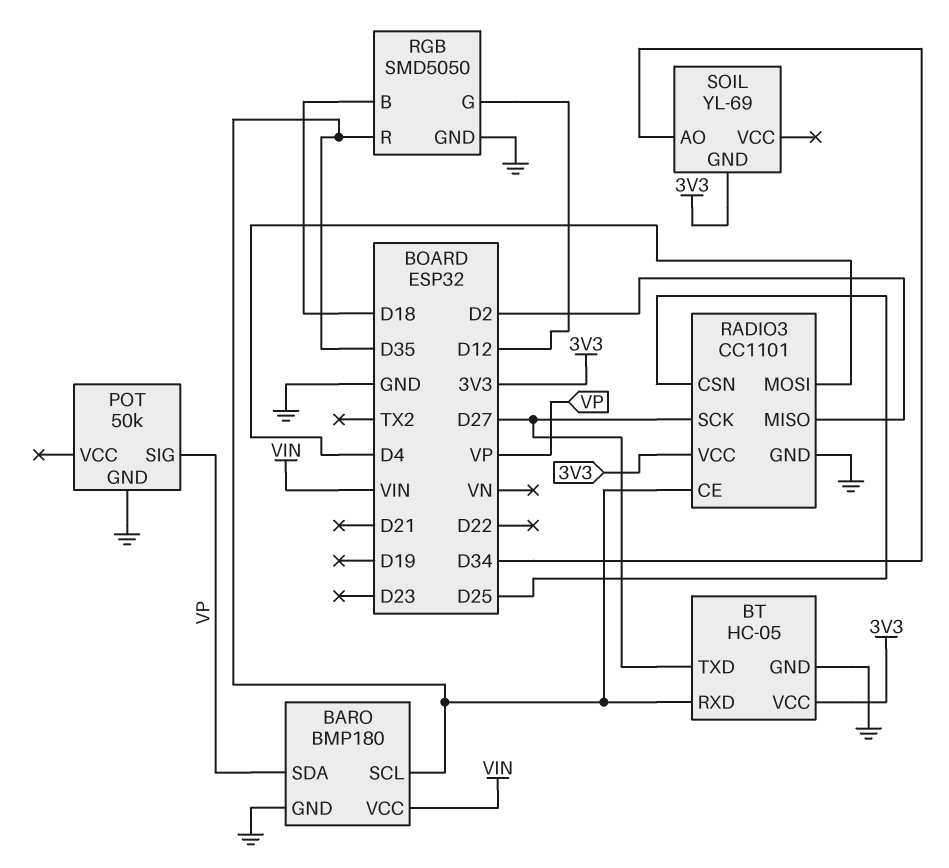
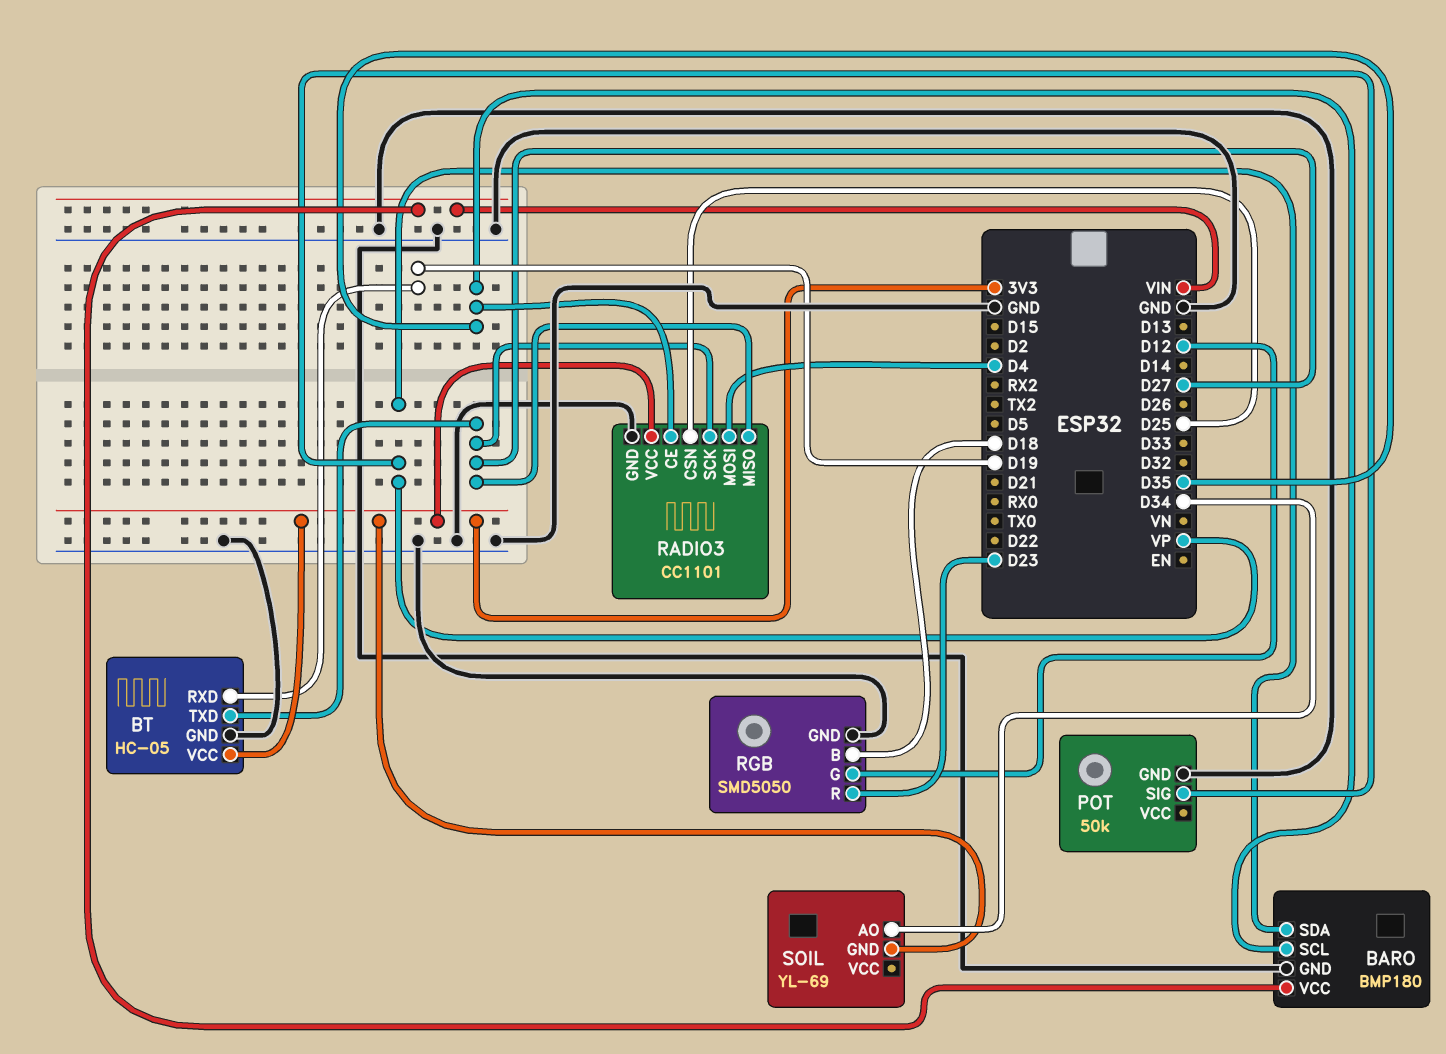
BT pin RXD: D35 -> D19
RADIO3 pin MISO: D2 -> D27
RGB pin R: D35 -> D23

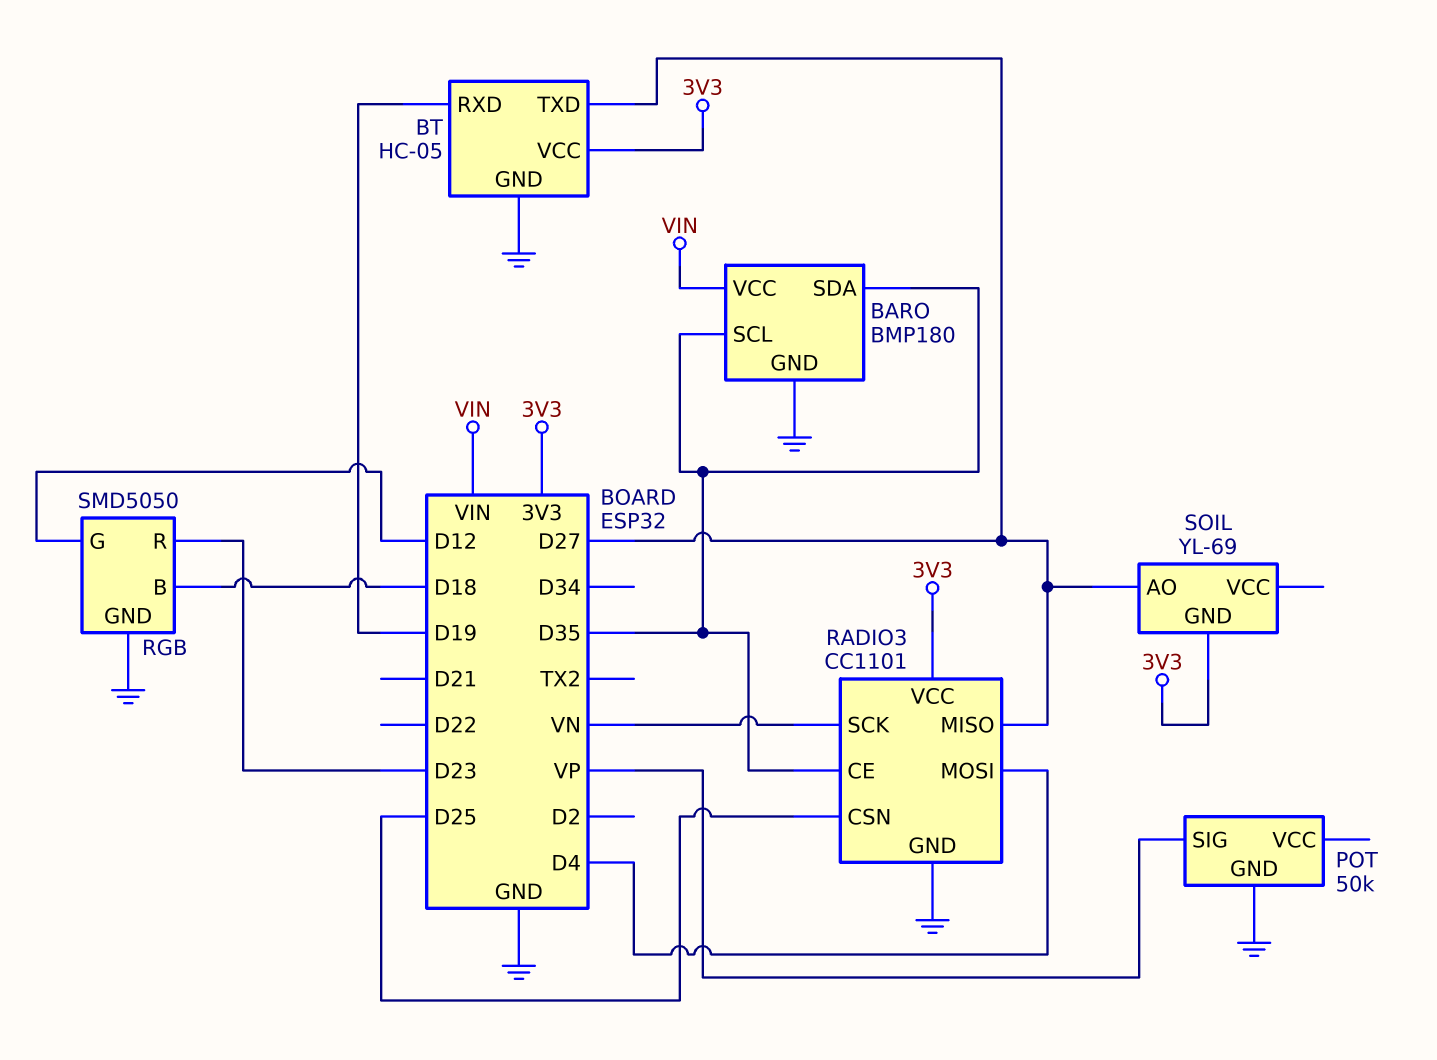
BARO pin SDA: VP -> D35
RADIO3 pin SCK: D27 -> VN
SOIL pin AO: D34 -> D27

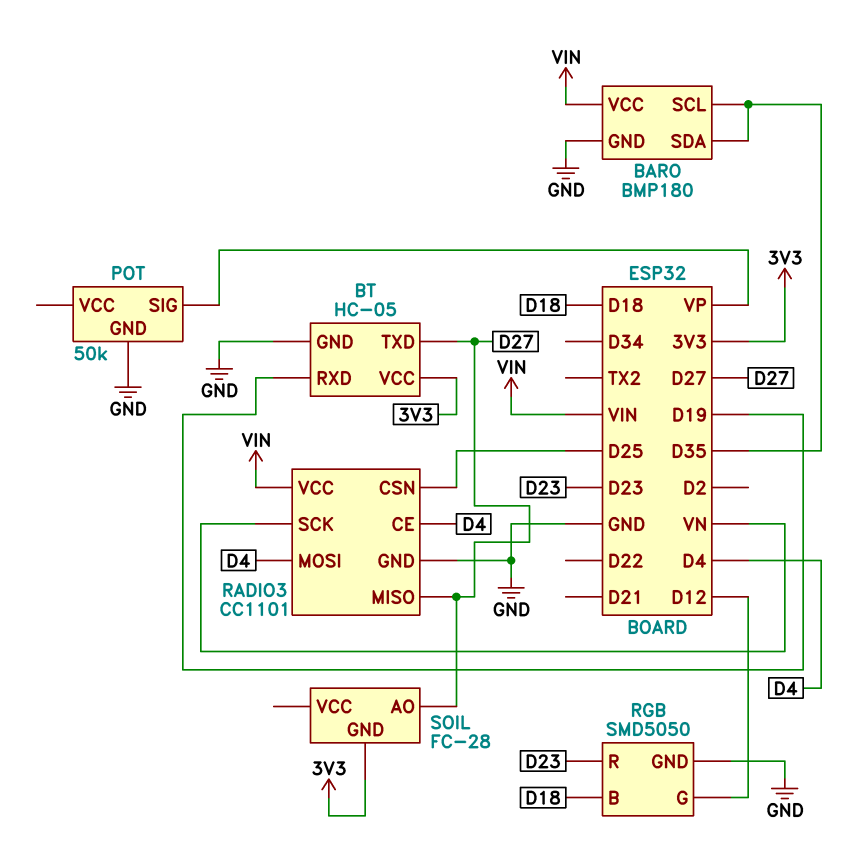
RADIO3 pin CE: D35 -> D4
RADIO3 pin VCC: 3V3 -> VIN
SOIL: YL-69 -> FC-28

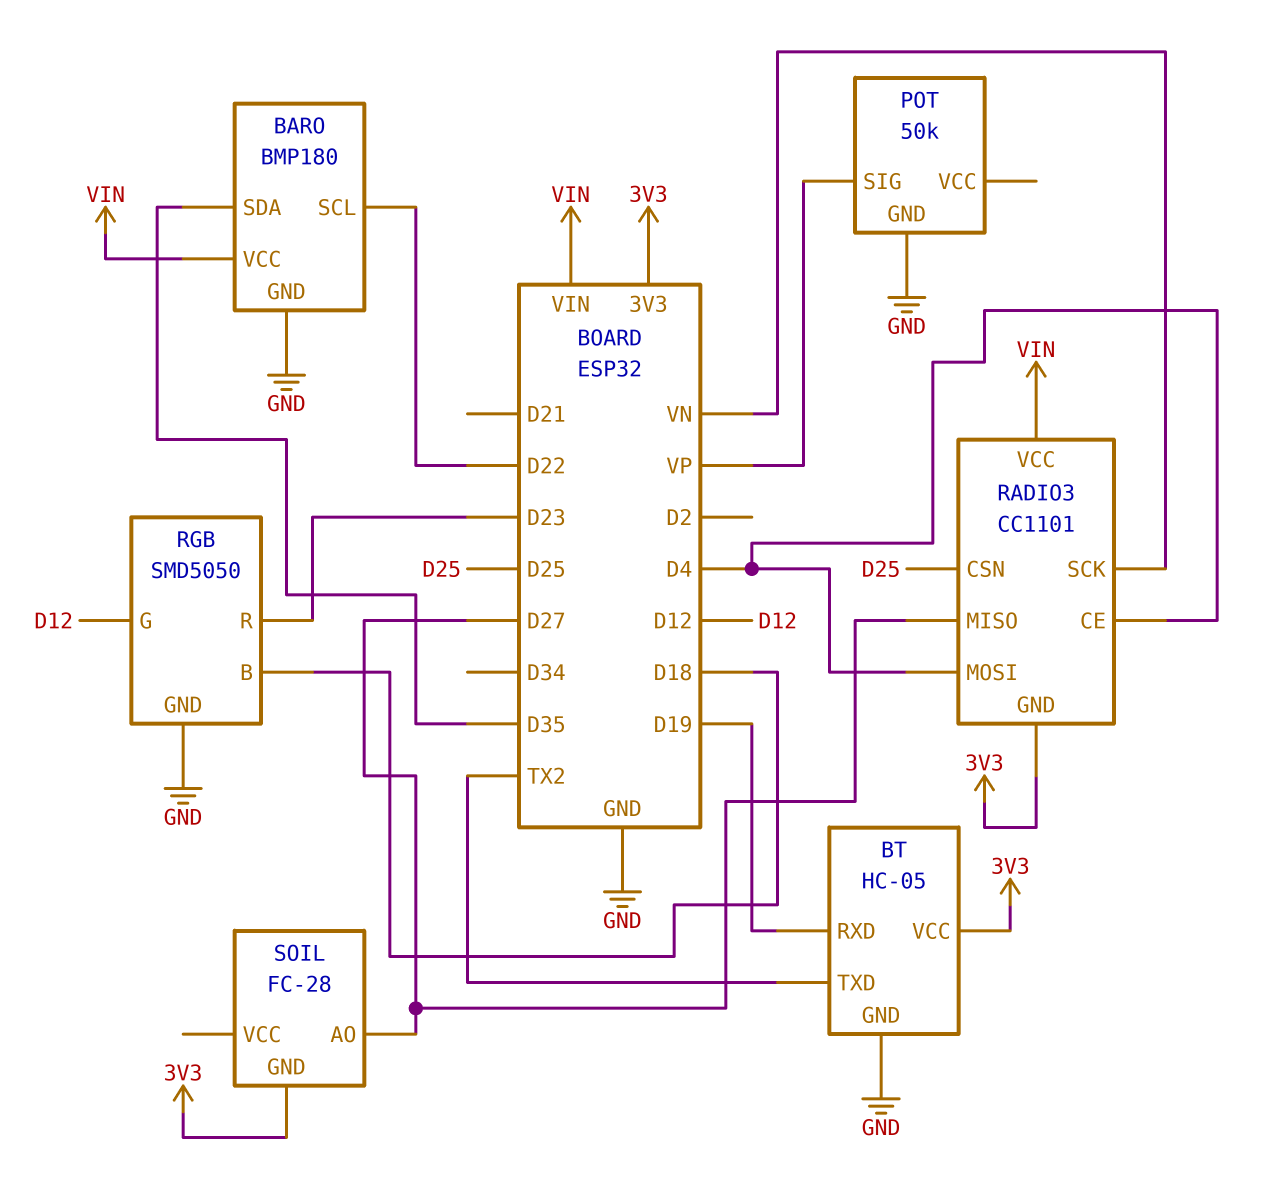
BARO pin SCL: D35 -> D22
BT pin TXD: D27 -> TX2
RADIO3 pin GND: GND -> 3V3

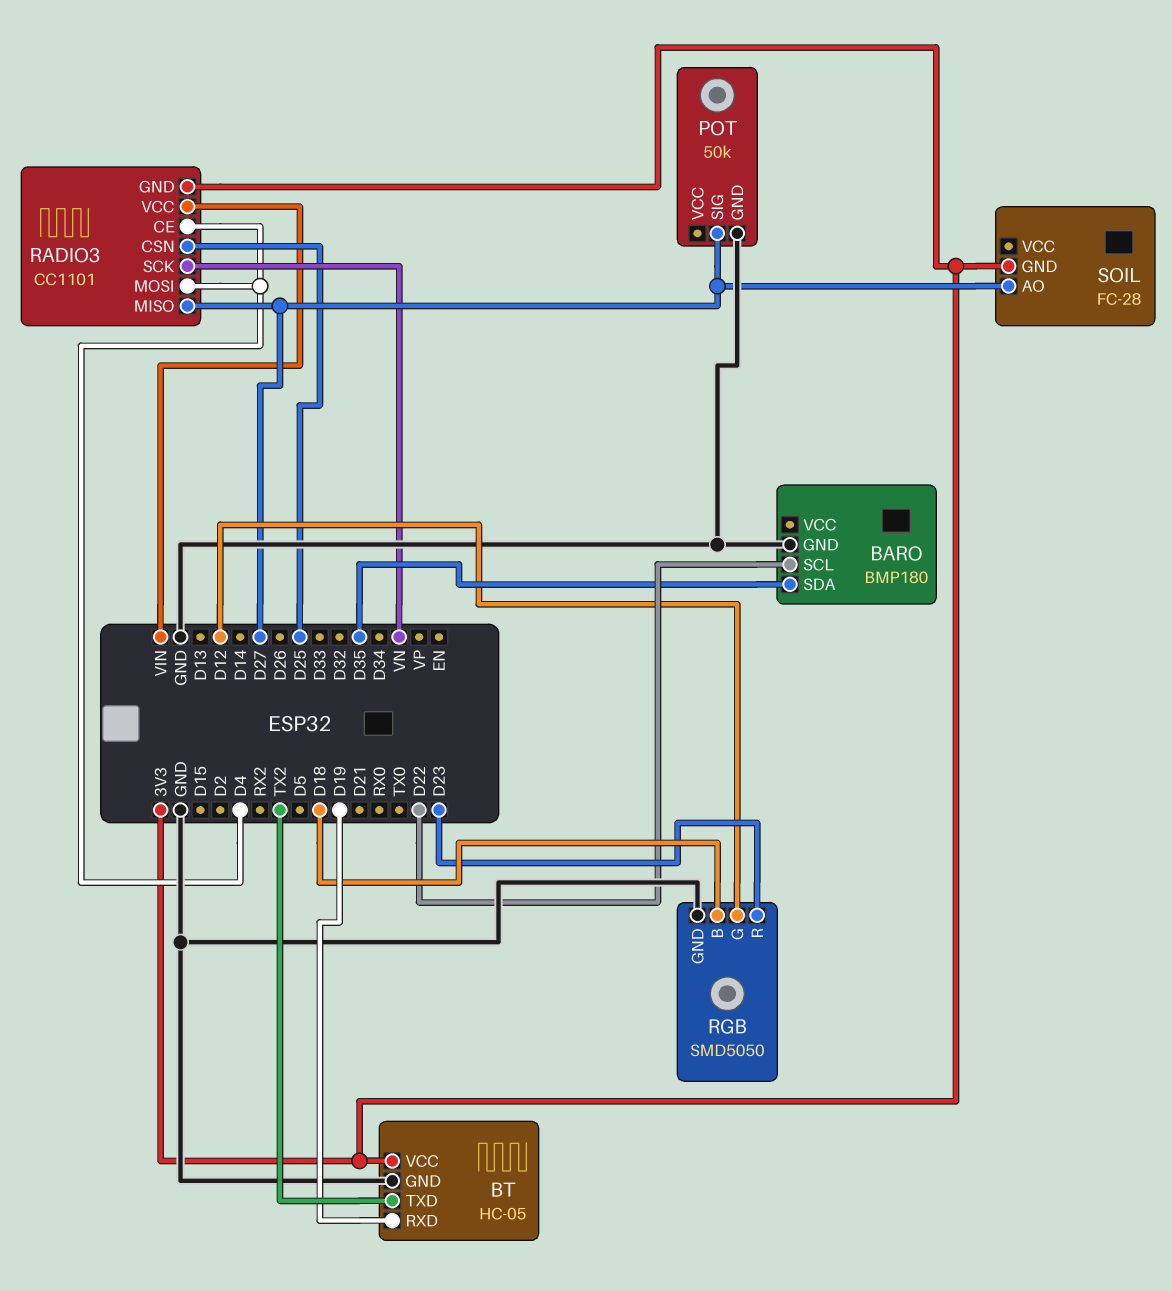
BARO pin VCC: VIN -> none
POT pin SIG: VP -> D27

